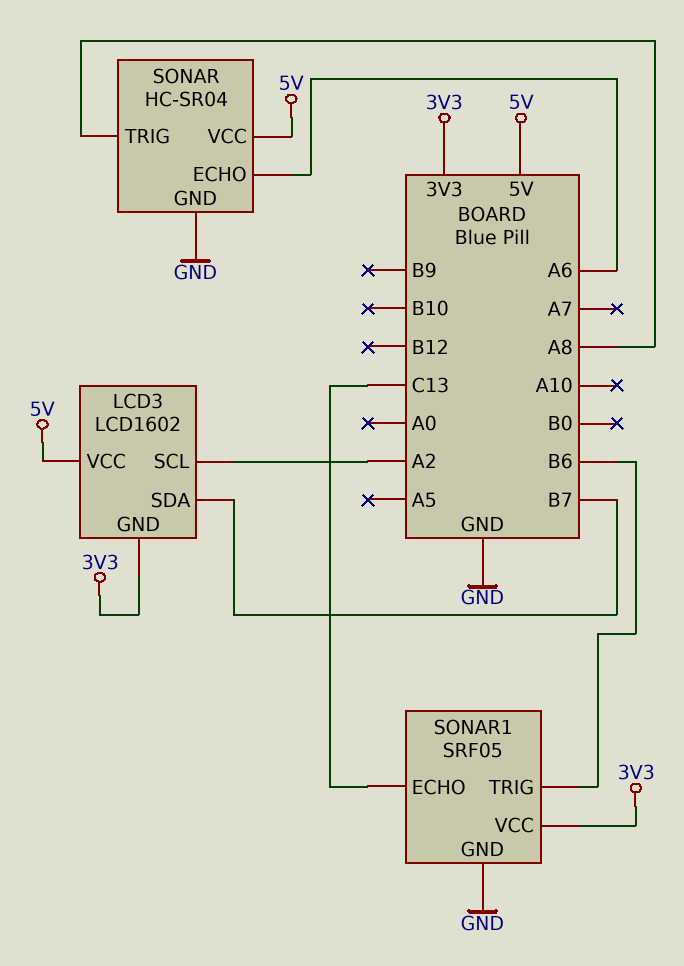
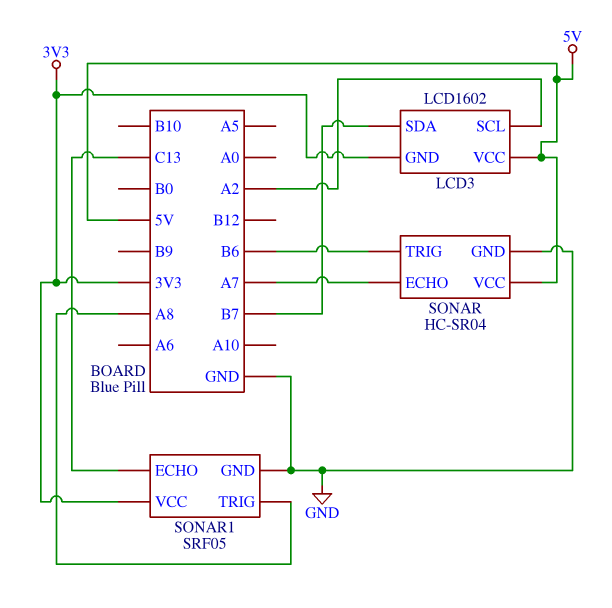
SONAR pin ECHO: A6 -> A7
SONAR pin TRIG: A8 -> B6
SONAR1 pin TRIG: B6 -> A8

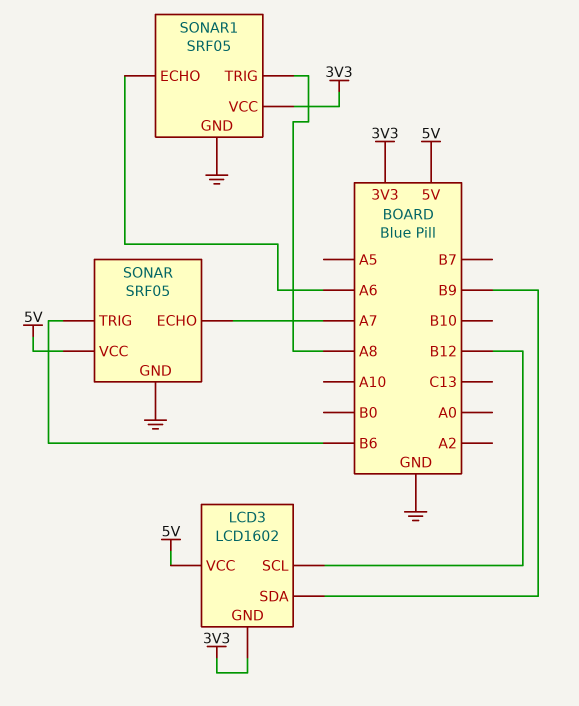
LCD3 pin SCL: A2 -> B12
LCD3 pin SDA: B7 -> B9
SONAR: HC-SR04 -> SRF05
SONAR1 pin ECHO: C13 -> A6

